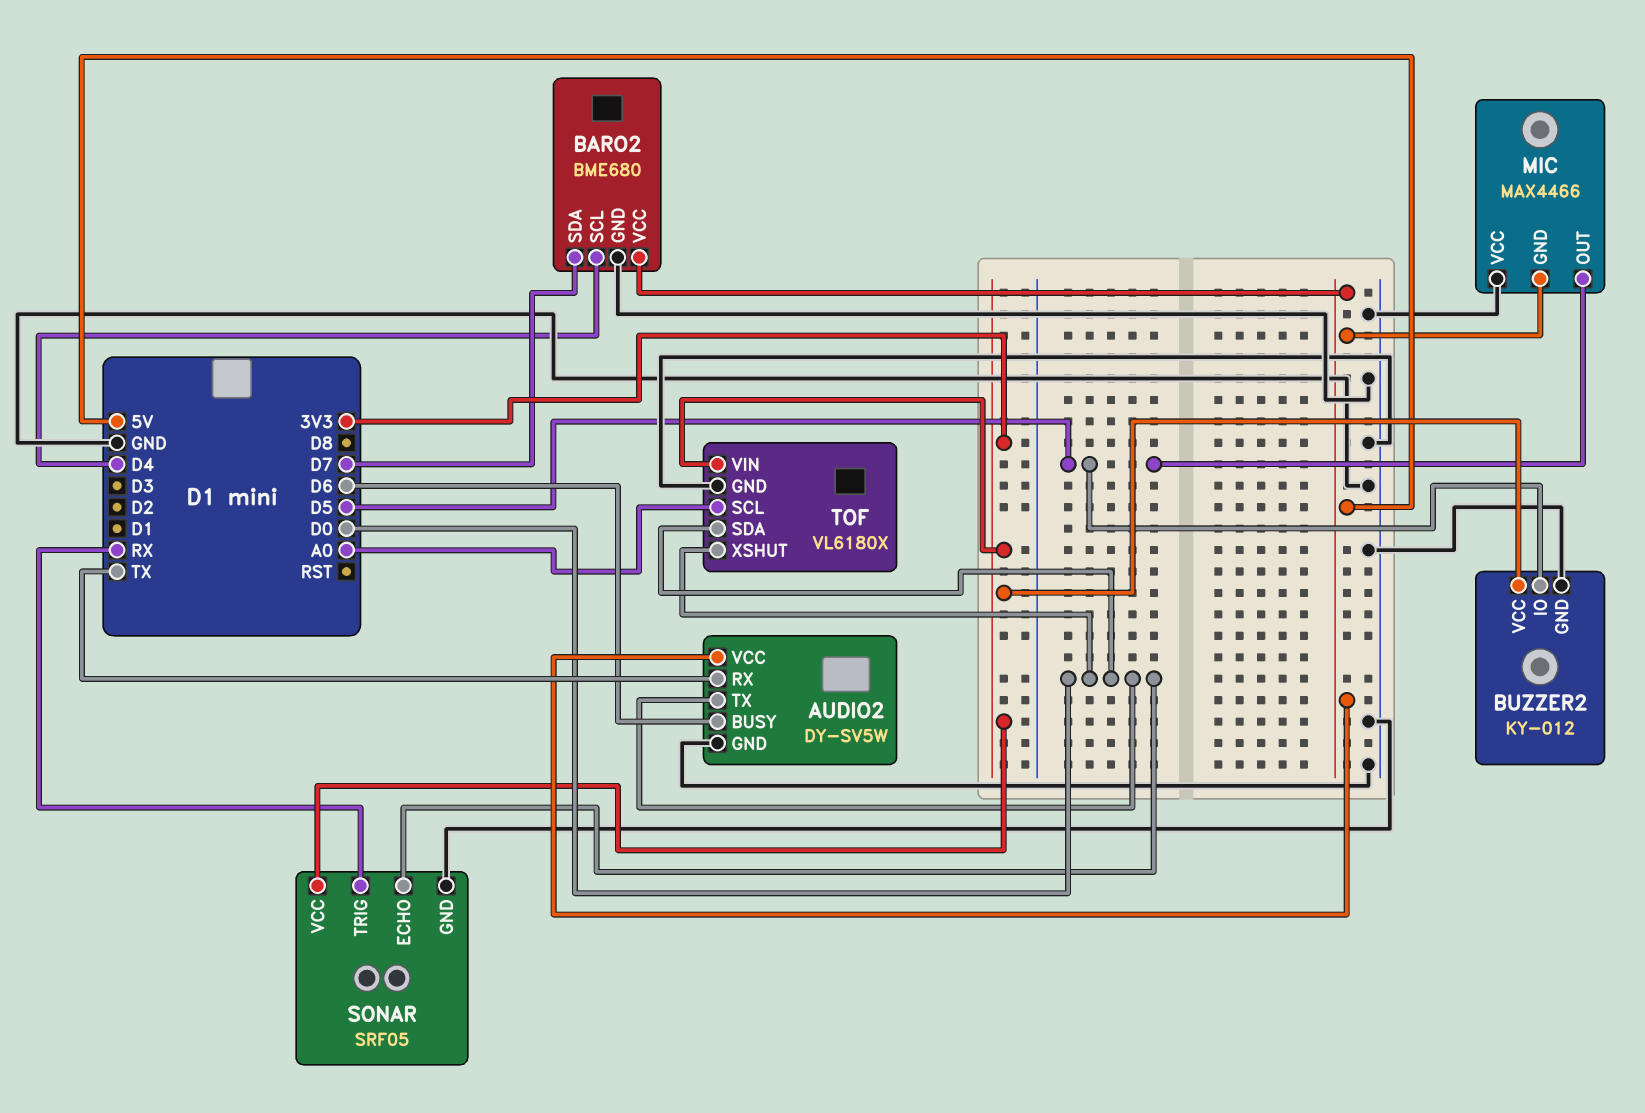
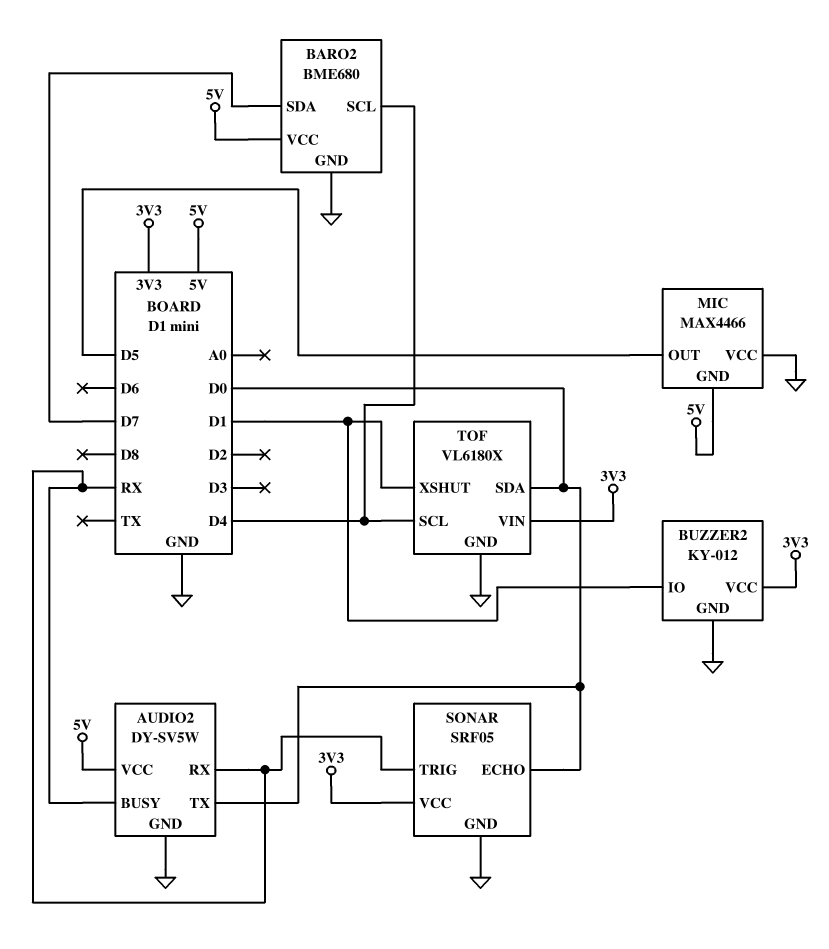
AUDIO2 pin BUSY: D6 -> RX
AUDIO2 pin RX: TX -> RX
BUZZER2 pin IO: D5 -> D1
TOF pin SCL: A0 -> D4
TOF pin XSHUT: D0 -> D1

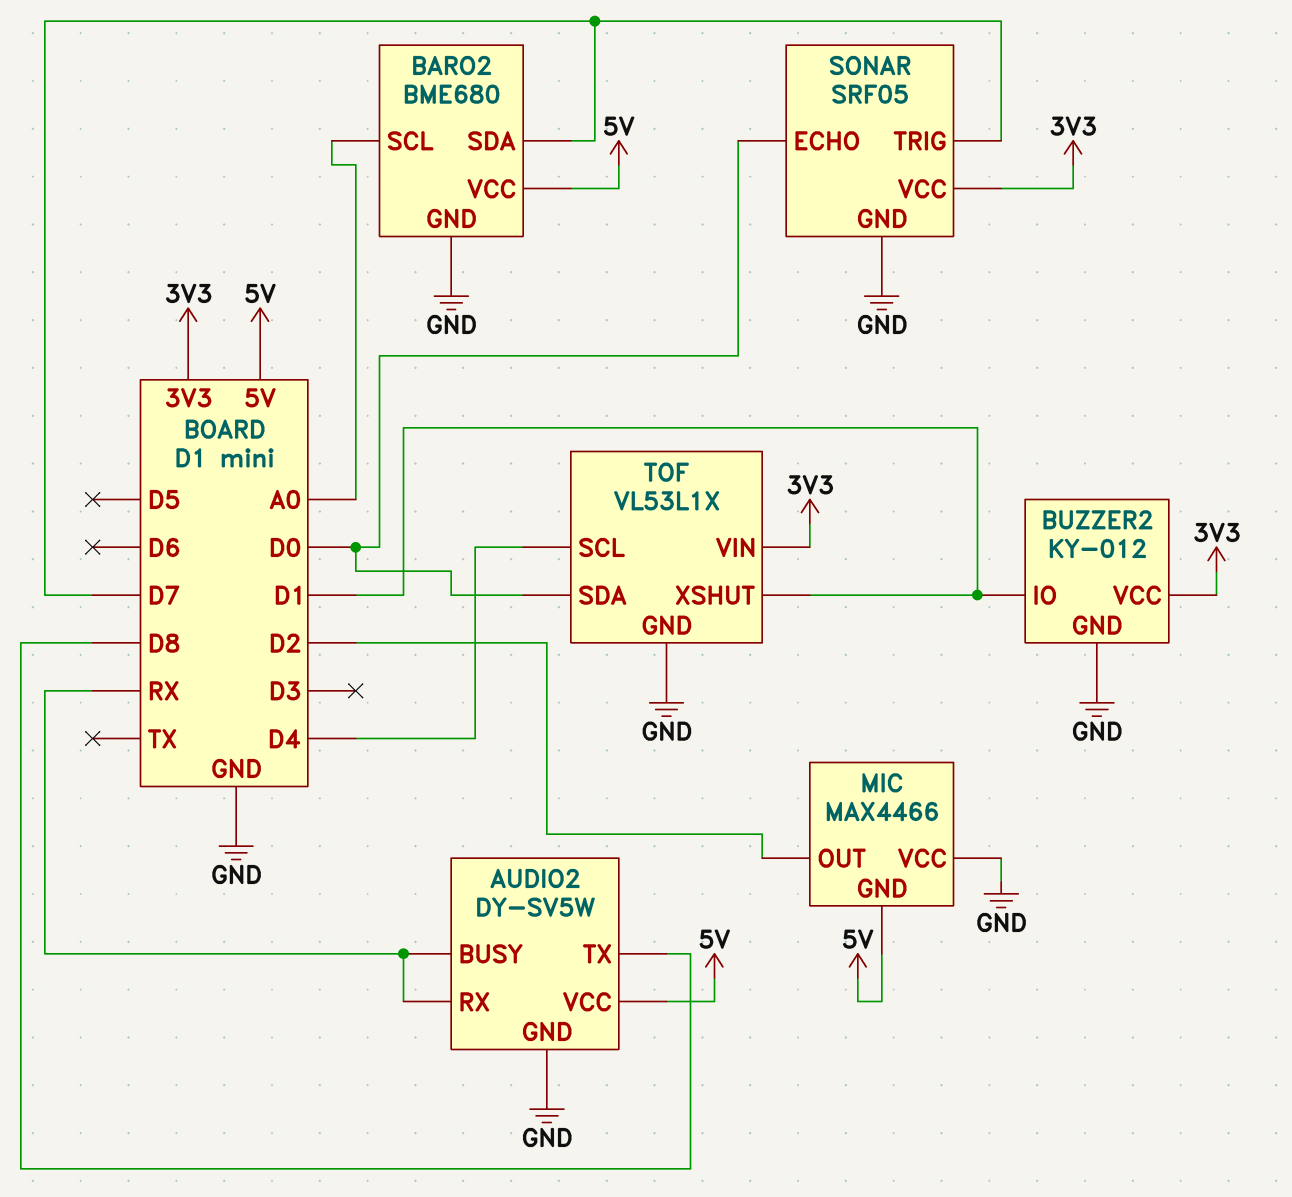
AUDIO2 pin TX: D0 -> D8
BARO2 pin SCL: D4 -> A0
MIC pin OUT: D5 -> D2
SONAR pin TRIG: RX -> D7
TOF: VL6180X -> VL53L1X

